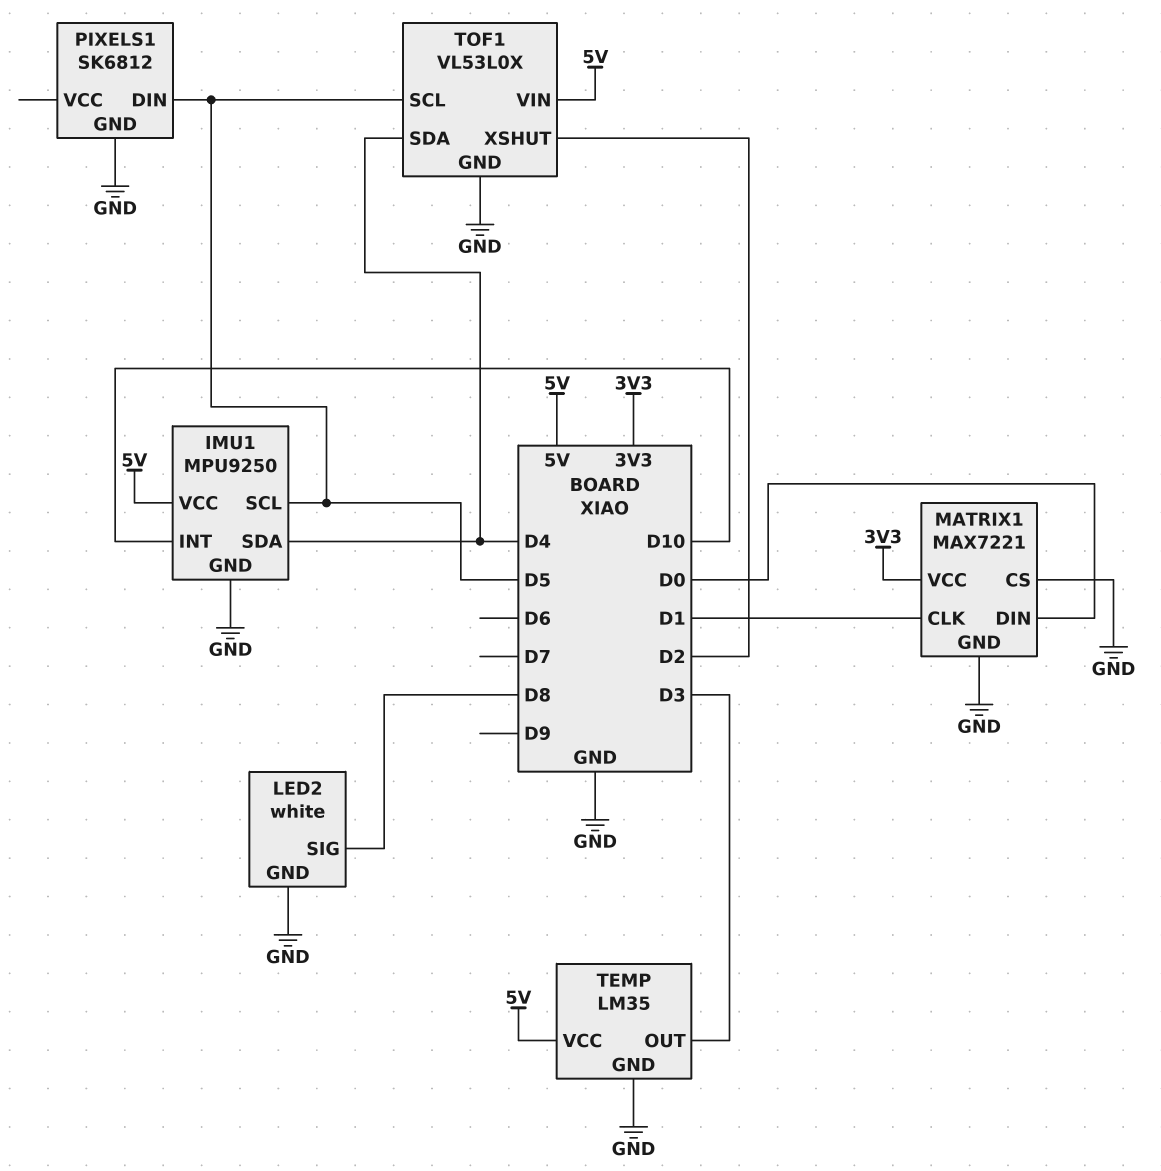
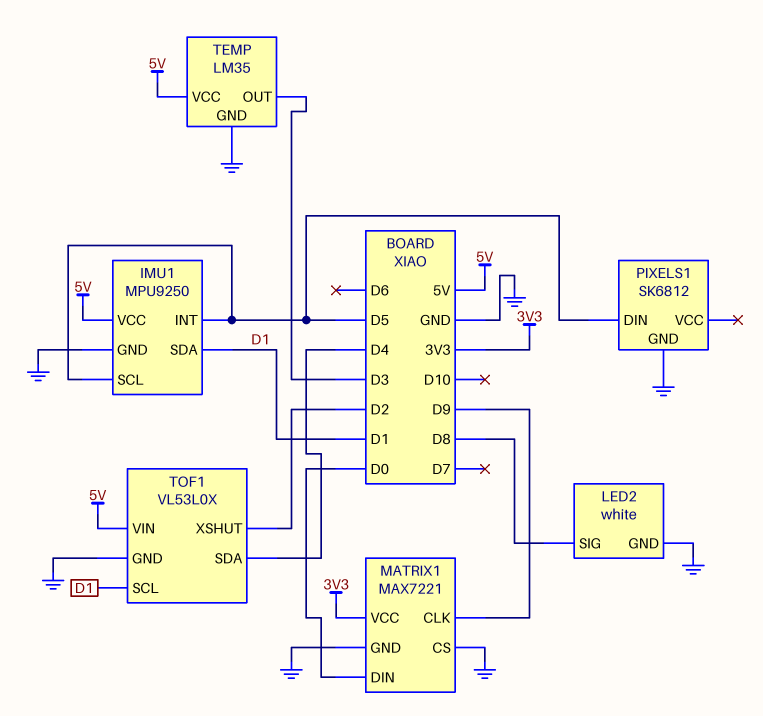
IMU1 pin INT: D10 -> D5
IMU1 pin SDA: D4 -> D1
MATRIX1 pin CLK: D1 -> D9
TOF1 pin SCL: D5 -> D1

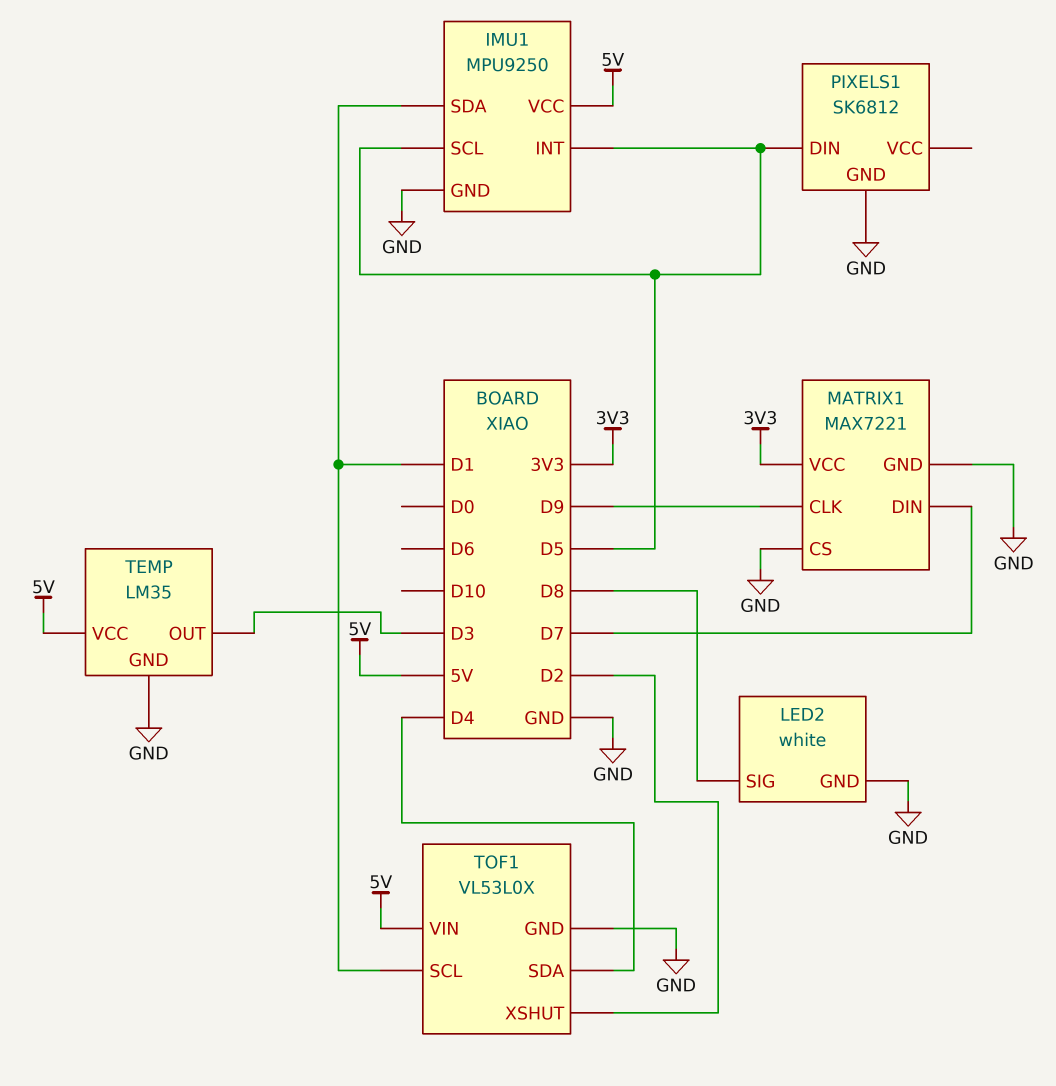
MATRIX1 pin DIN: D0 -> D7

